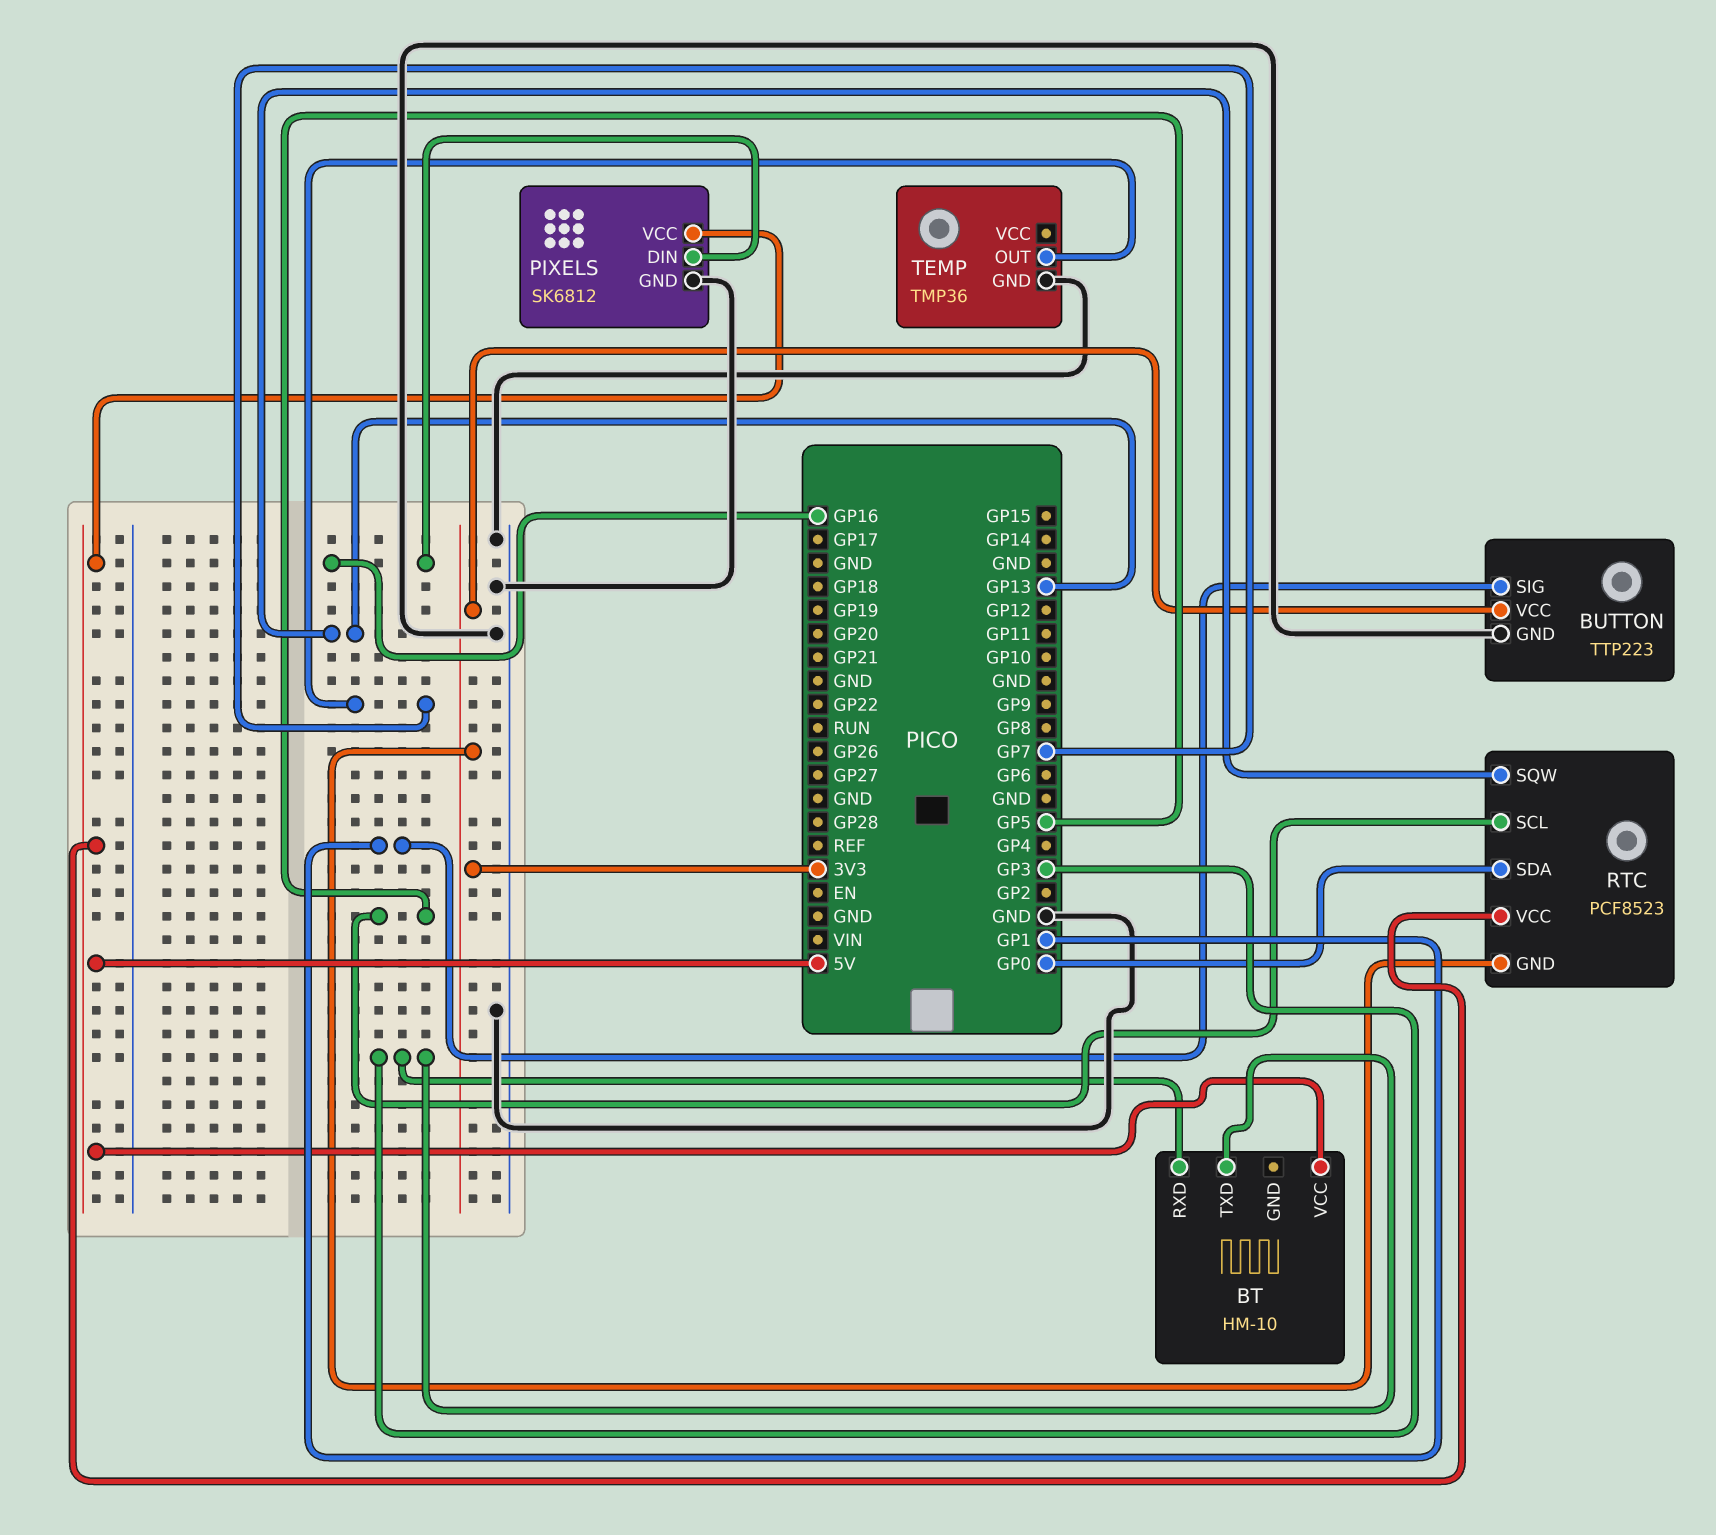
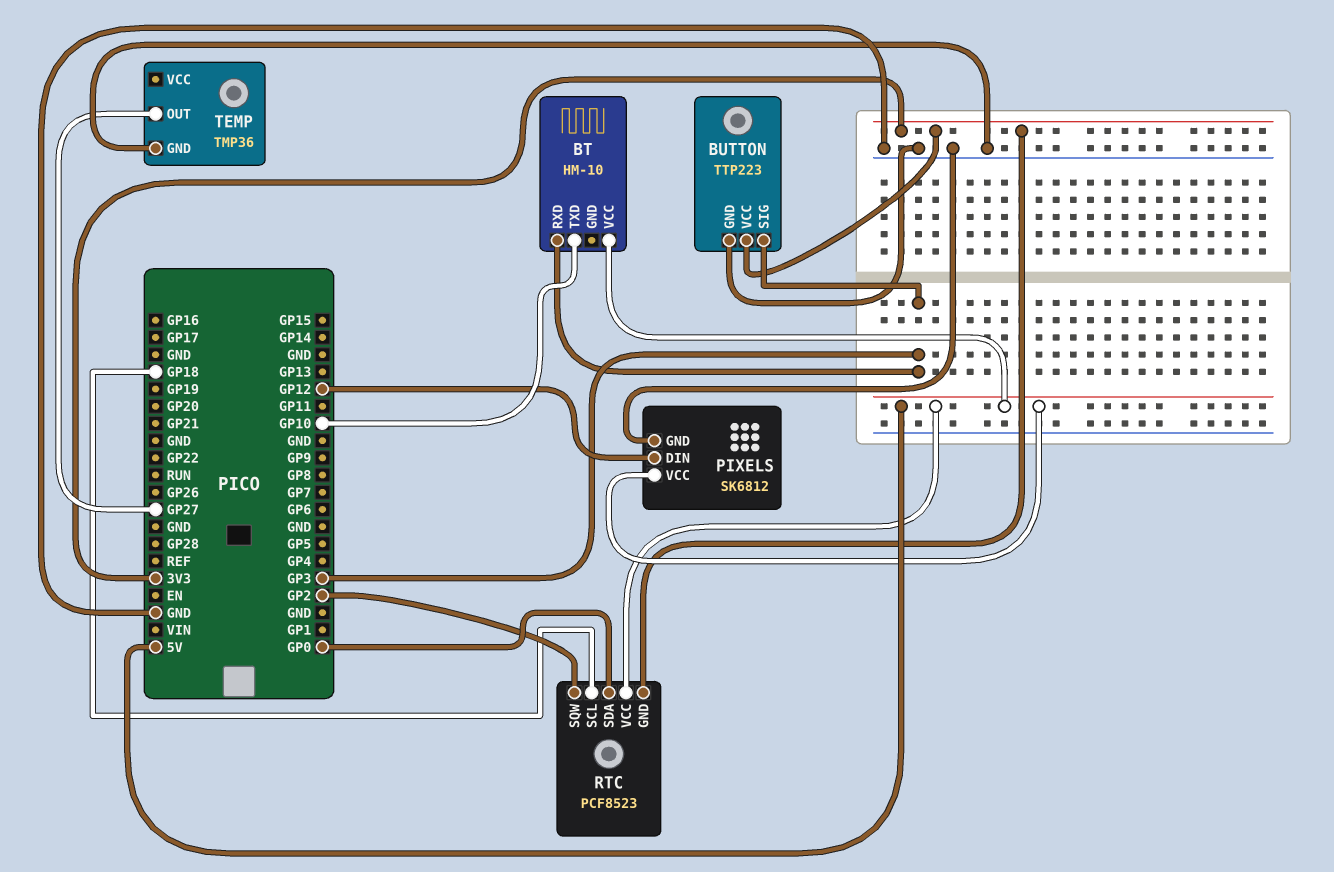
BT pin TXD: GP3 -> GP10
BUTTON pin SIG: GP1 -> GP3
PIXELS pin DIN: GP16 -> GP12
RTC pin SCL: GP5 -> GP18
RTC pin SQW: GP13 -> GP2
TEMP pin OUT: GP7 -> GP27

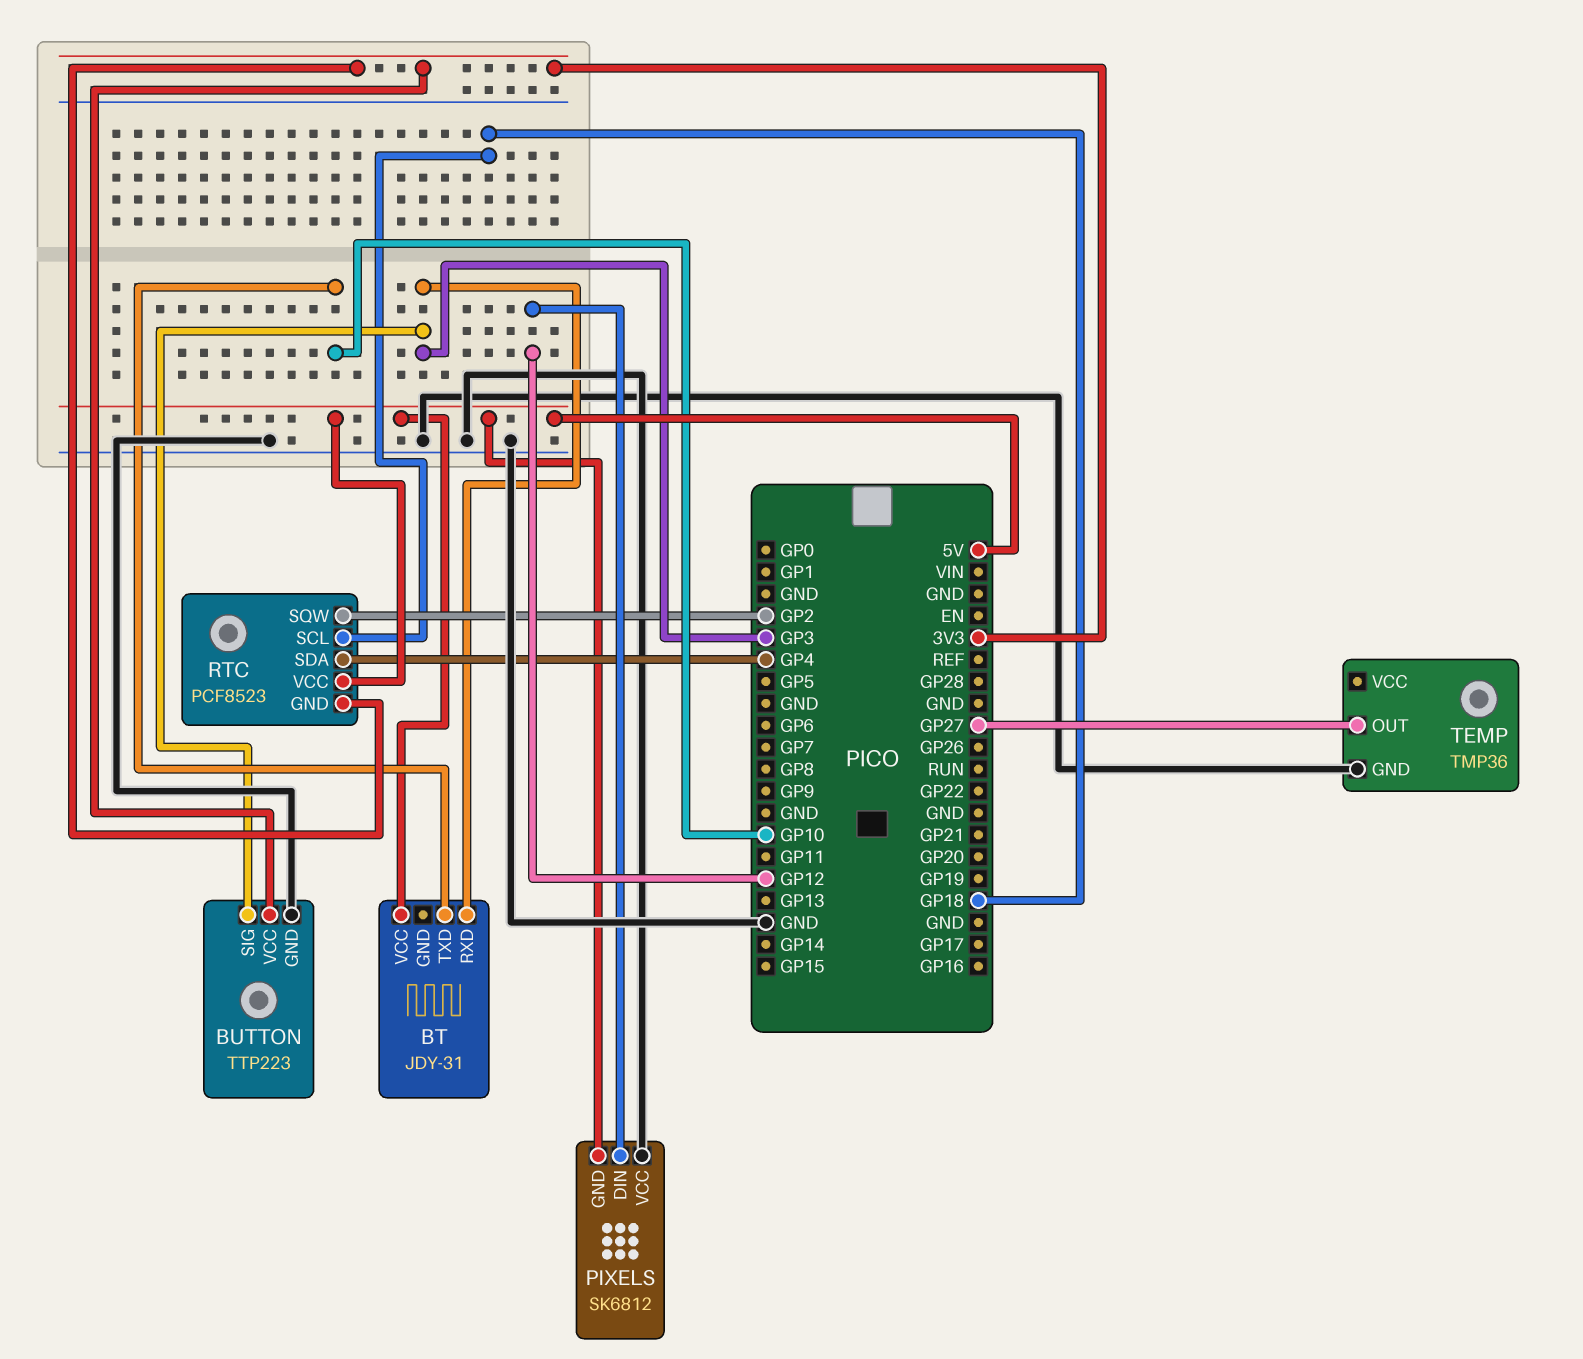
BT: HM-10 -> JDY-31
PIXELS pin GND: GND -> 5V
PIXELS pin VCC: 5V -> GND
RTC pin SDA: GP0 -> GP4

